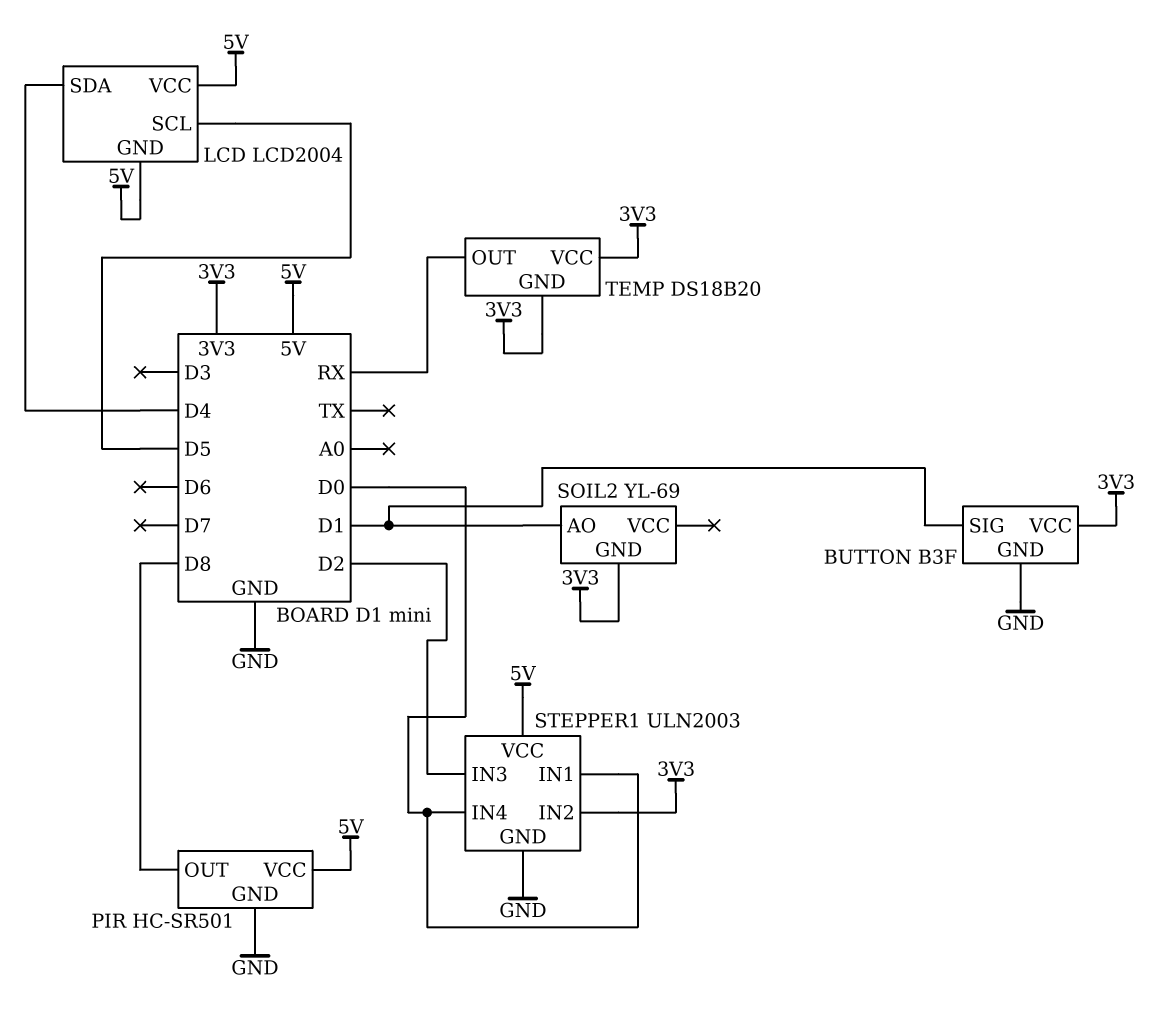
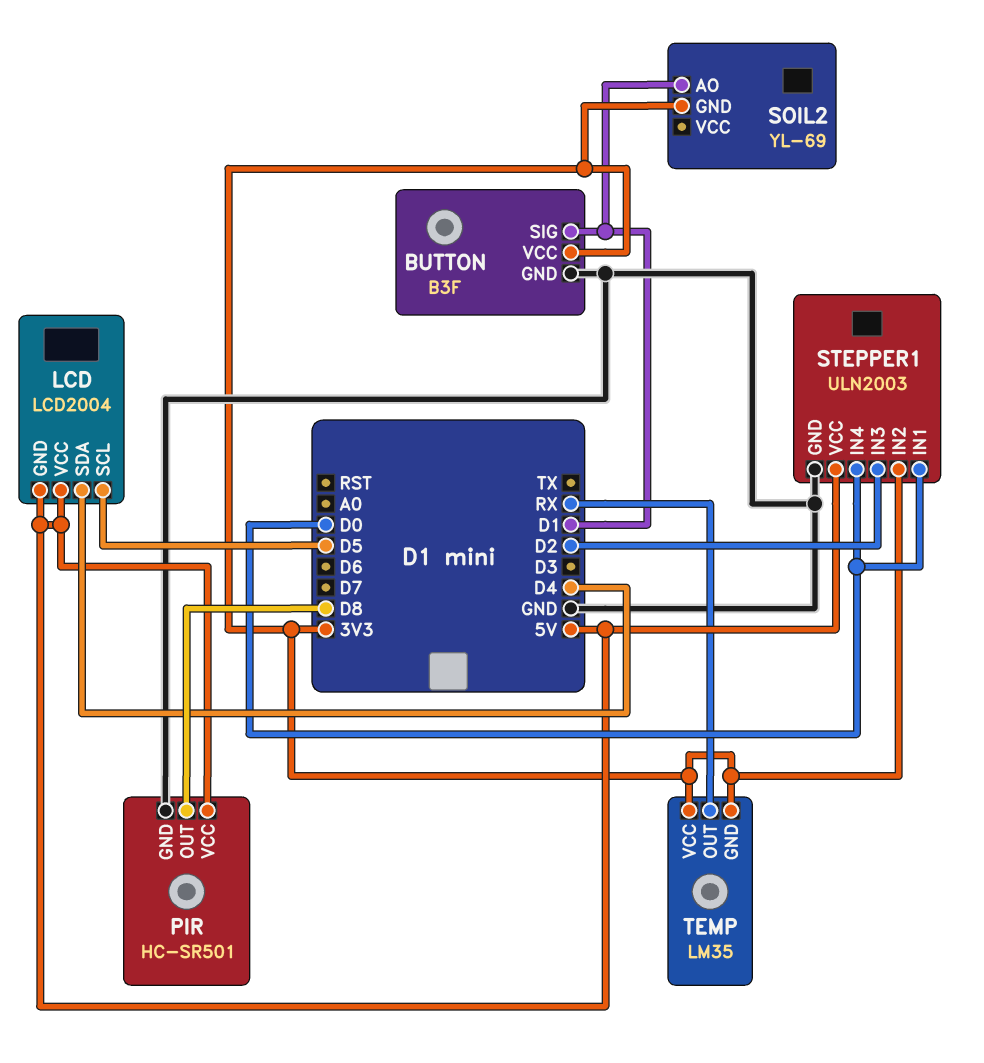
TEMP: DS18B20 -> LM35

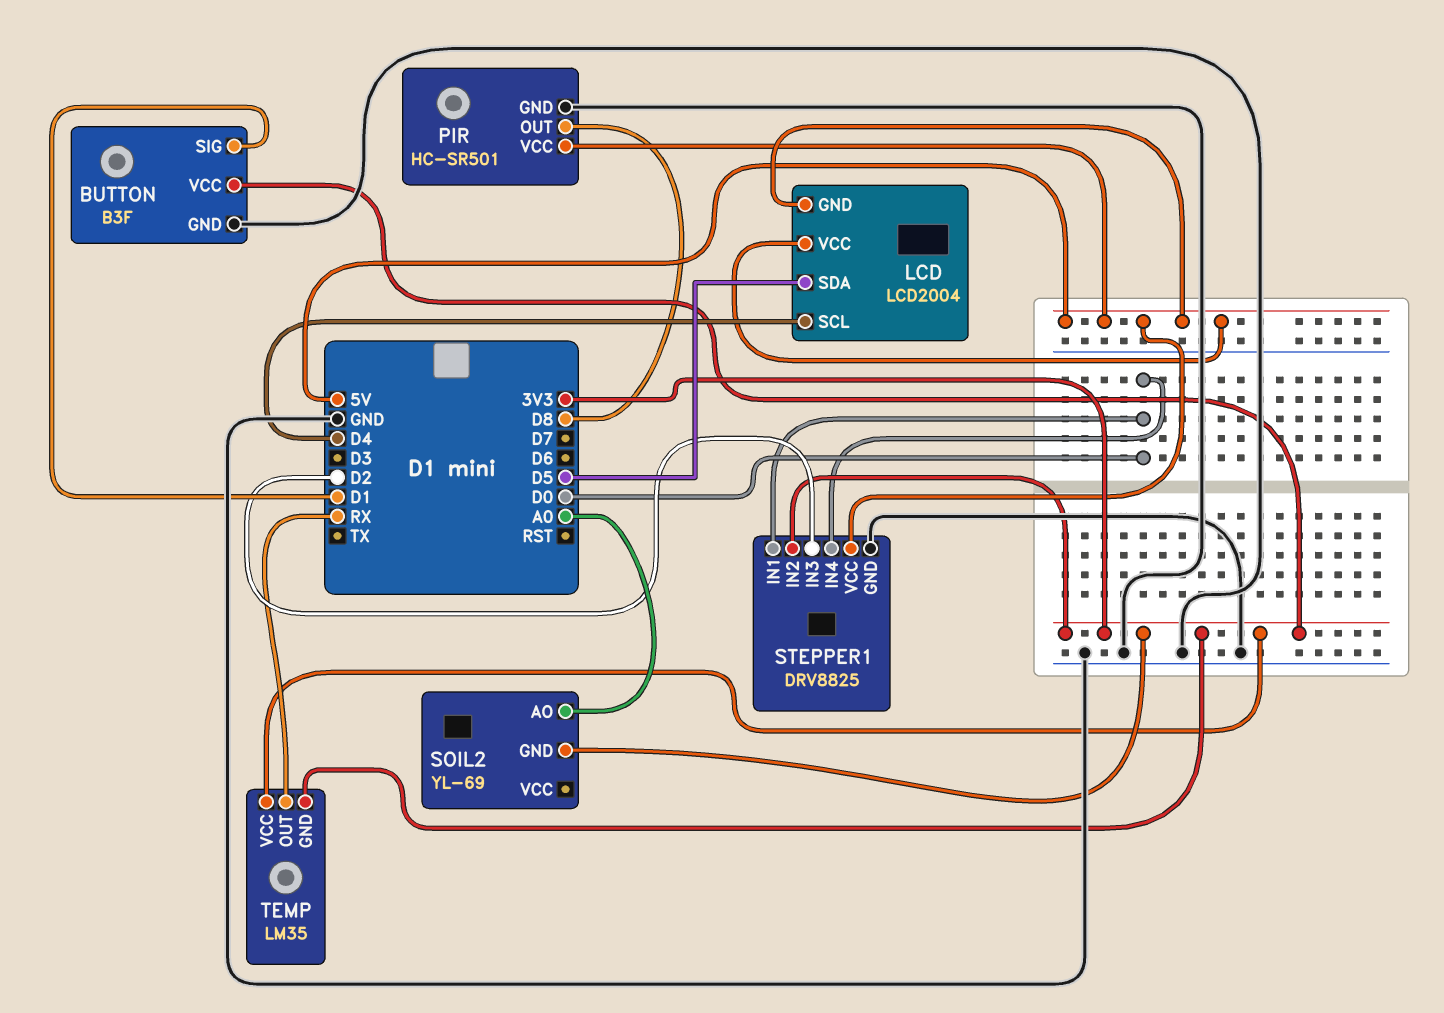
LCD pin SCL: D5 -> D4
LCD pin SDA: D4 -> D5
SOIL2 pin AO: D1 -> A0
STEPPER1: ULN2003 -> DRV8825

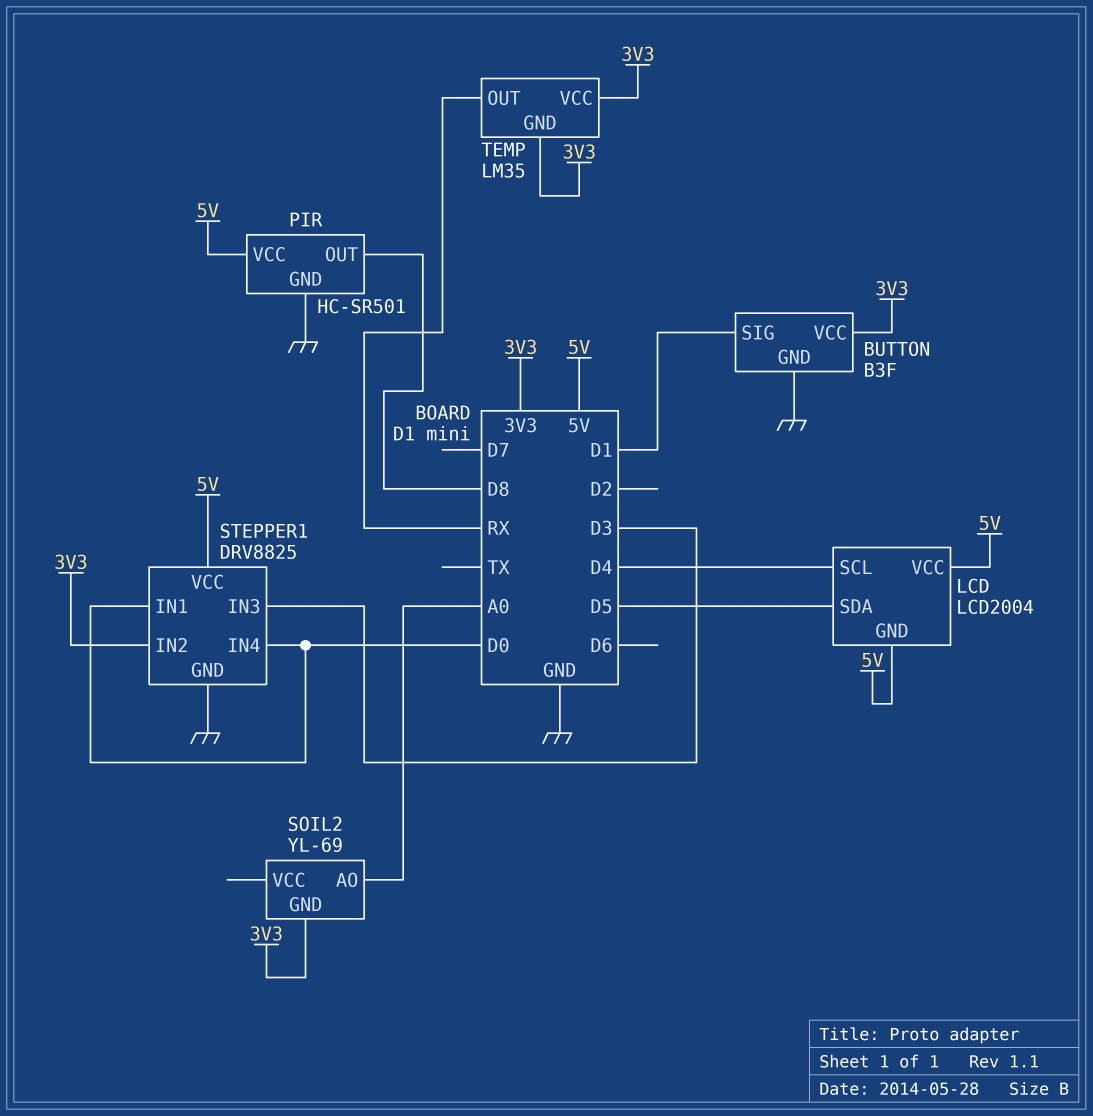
STEPPER1 pin IN3: D2 -> D3

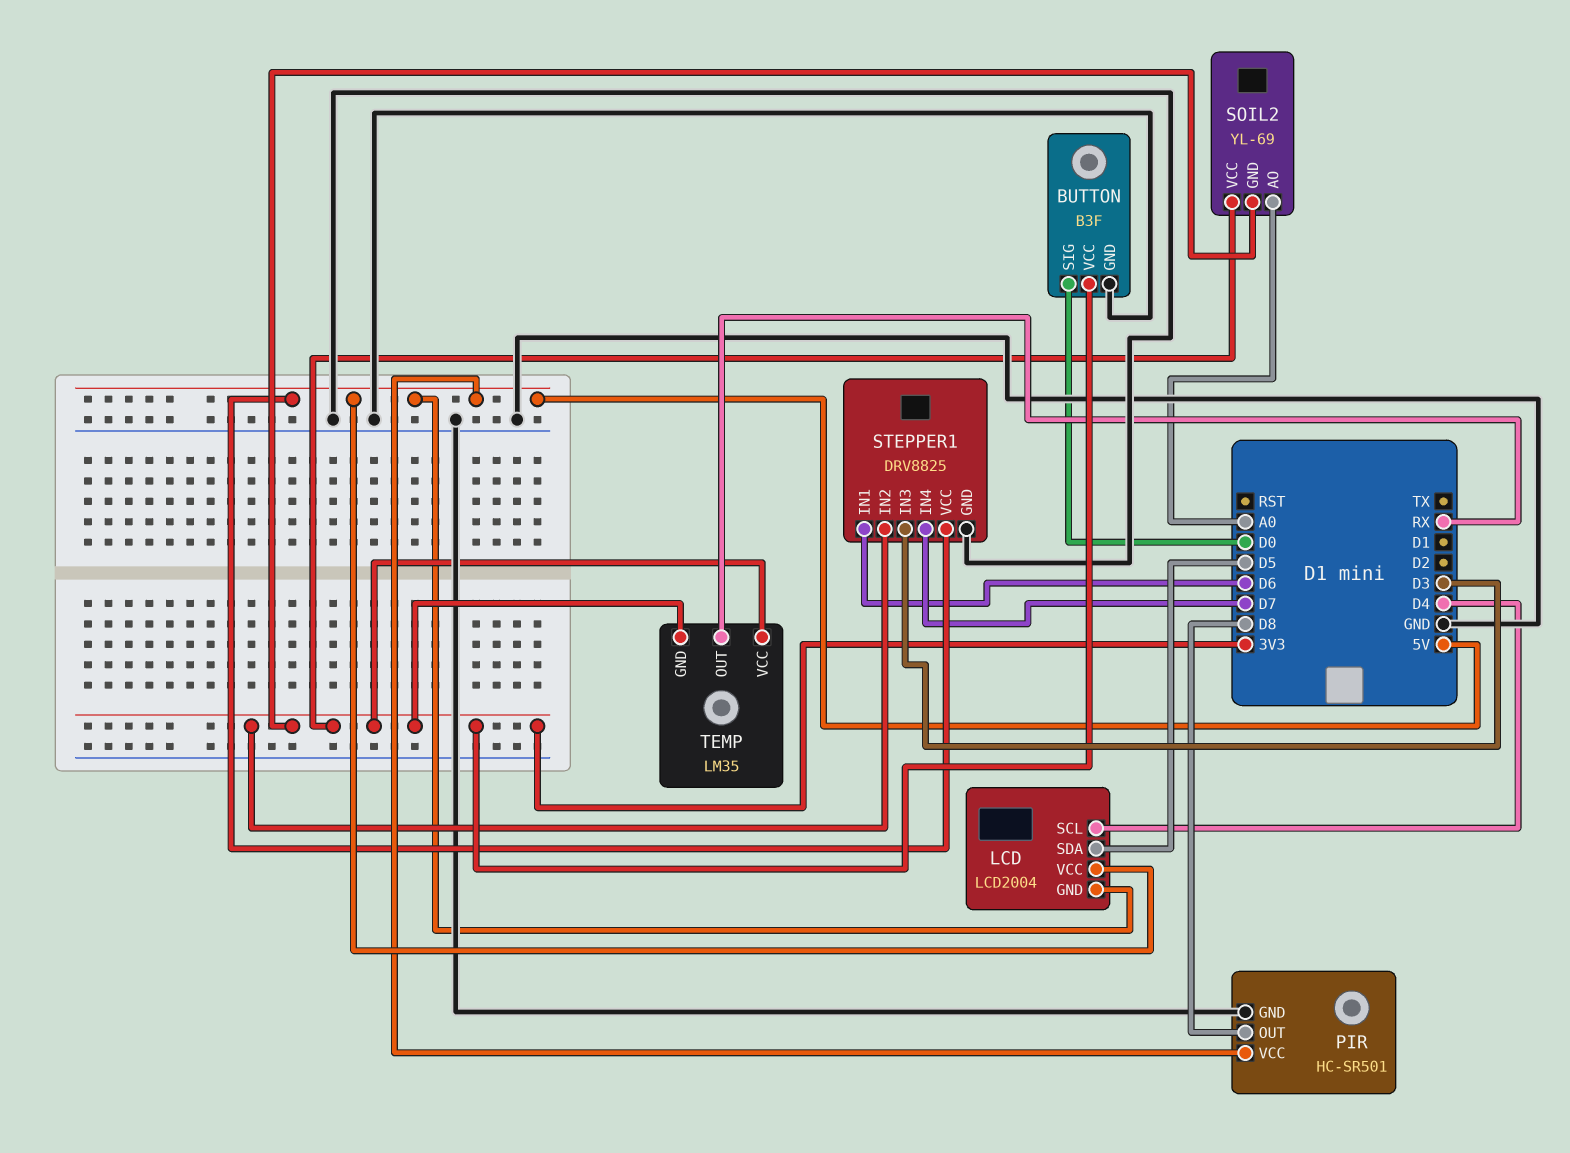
BUTTON pin SIG: D1 -> D0
SOIL2 pin VCC: none -> 3V3
STEPPER1 pin IN1: D0 -> D6
STEPPER1 pin IN4: D0 -> D7

